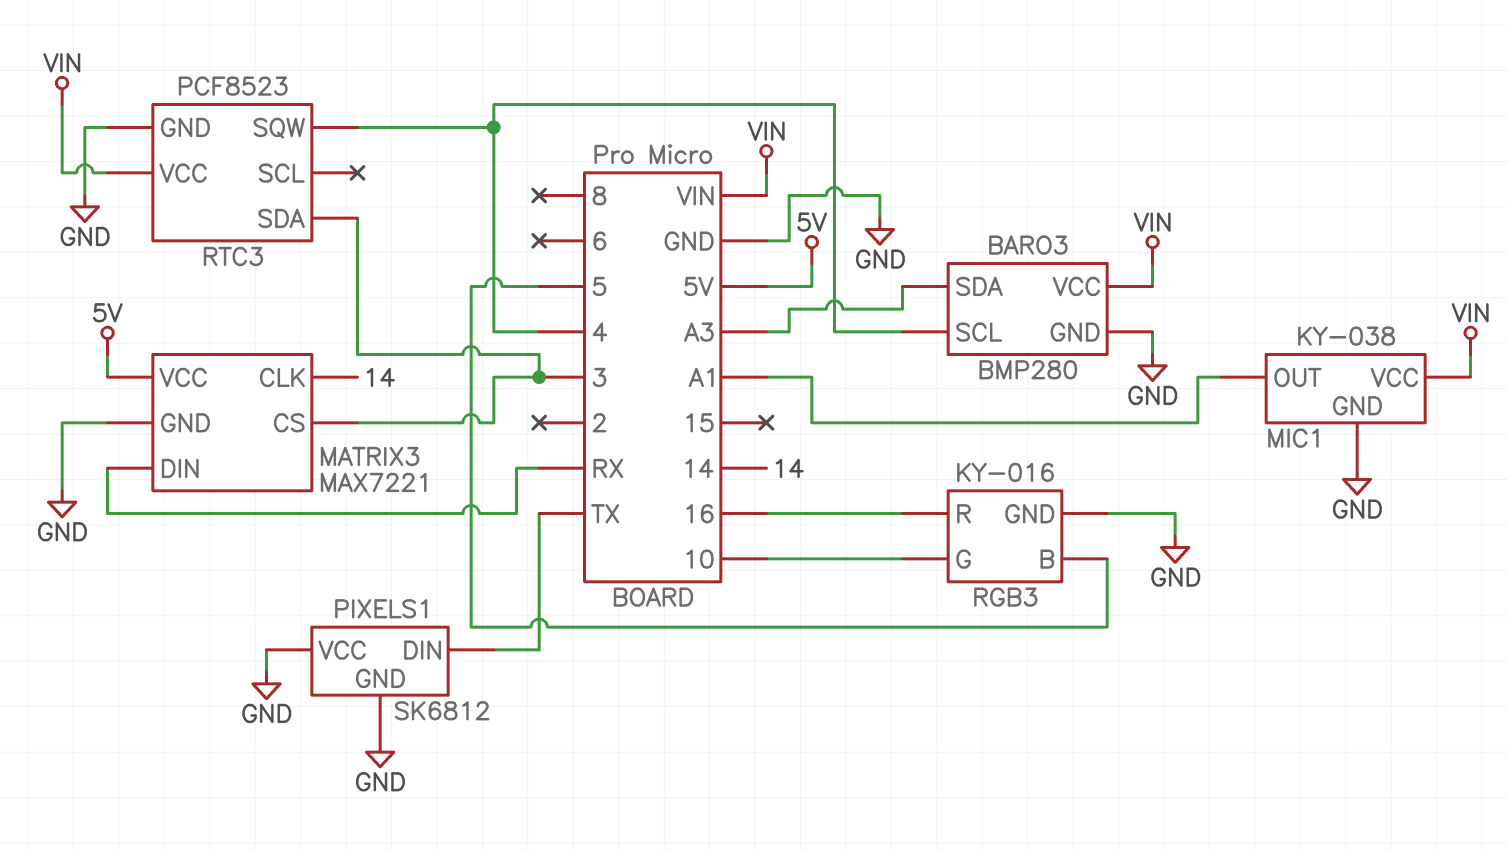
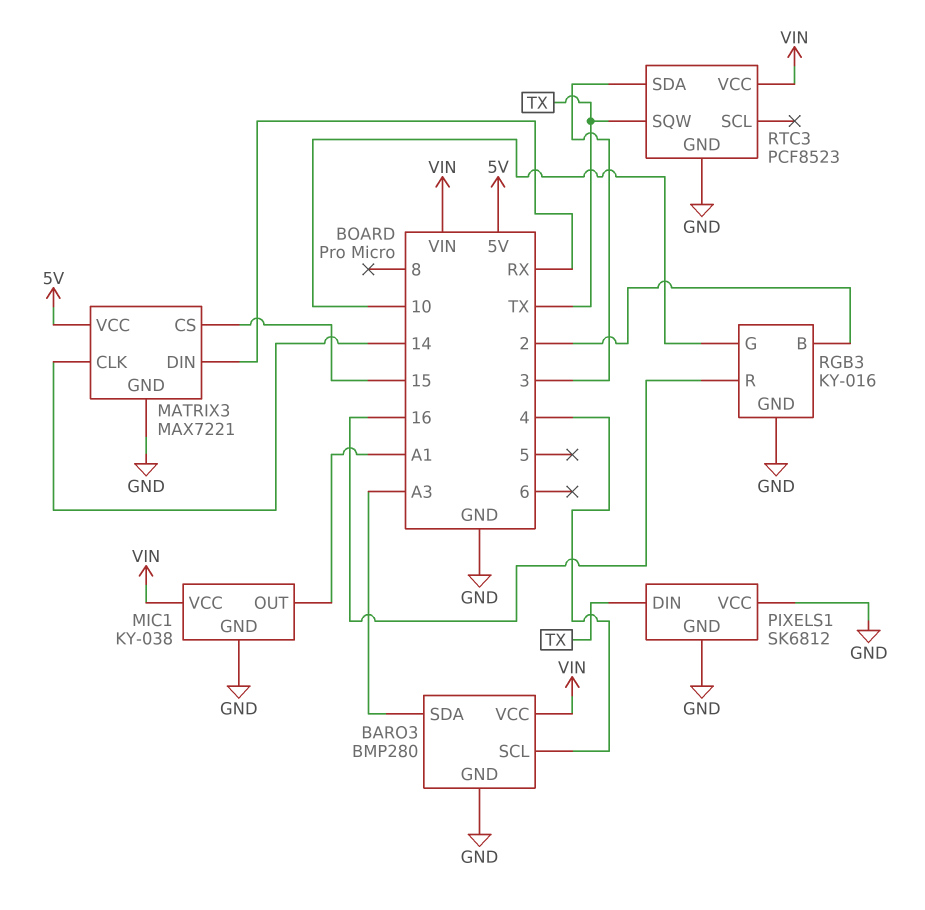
MATRIX3 pin CS: 3 -> 15
RGB3 pin B: 5 -> 2
RTC3 pin SQW: 4 -> TX

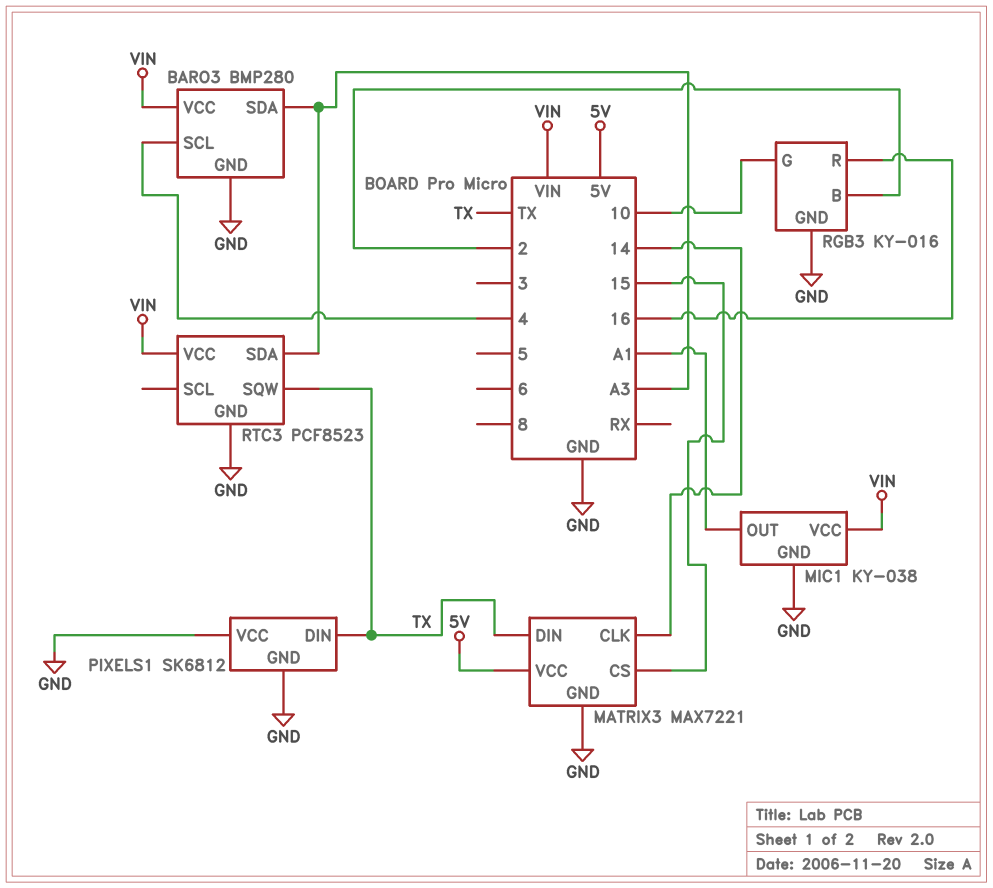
MATRIX3 pin DIN: RX -> TX
RTC3 pin SDA: 3 -> A3

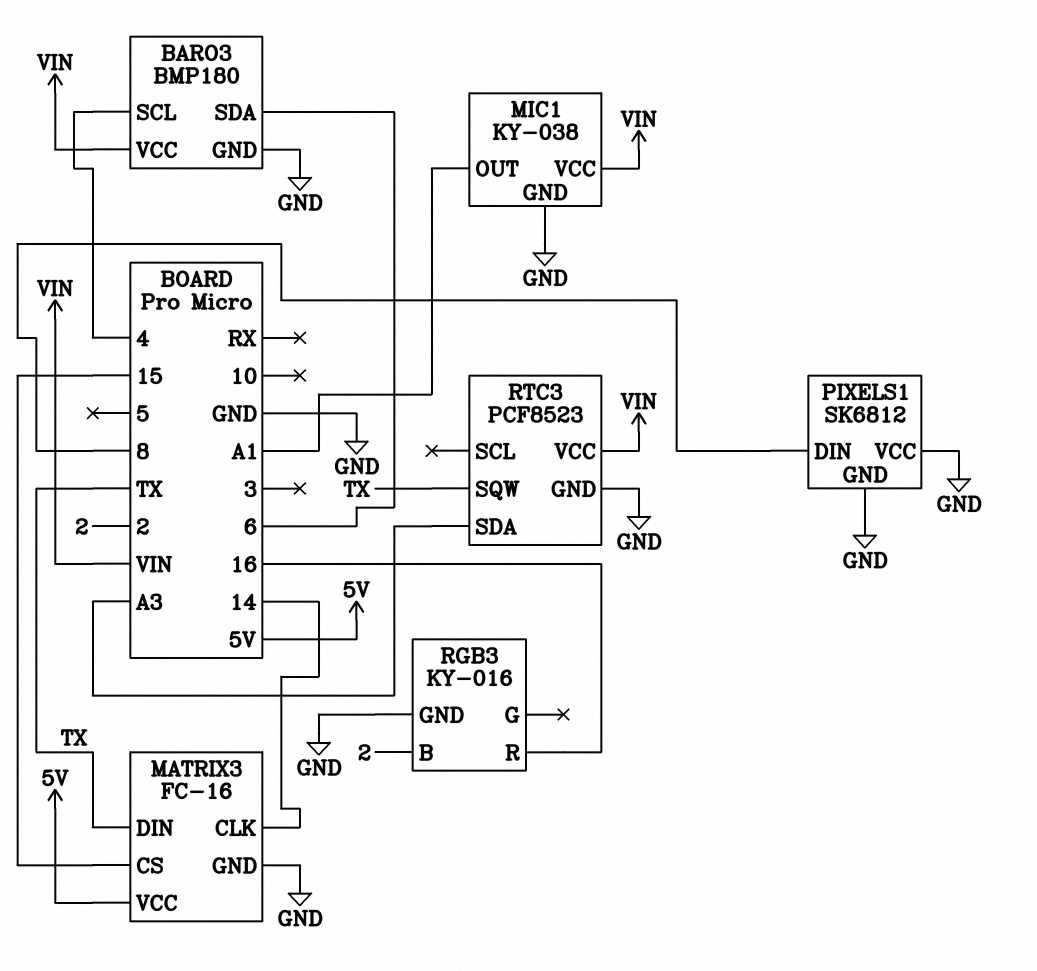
BARO3: BMP280 -> BMP180
BARO3 pin SDA: A3 -> 6
MATRIX3: MAX7221 -> FC-16
PIXELS1 pin DIN: TX -> 8
RGB3 pin G: 10 -> none

